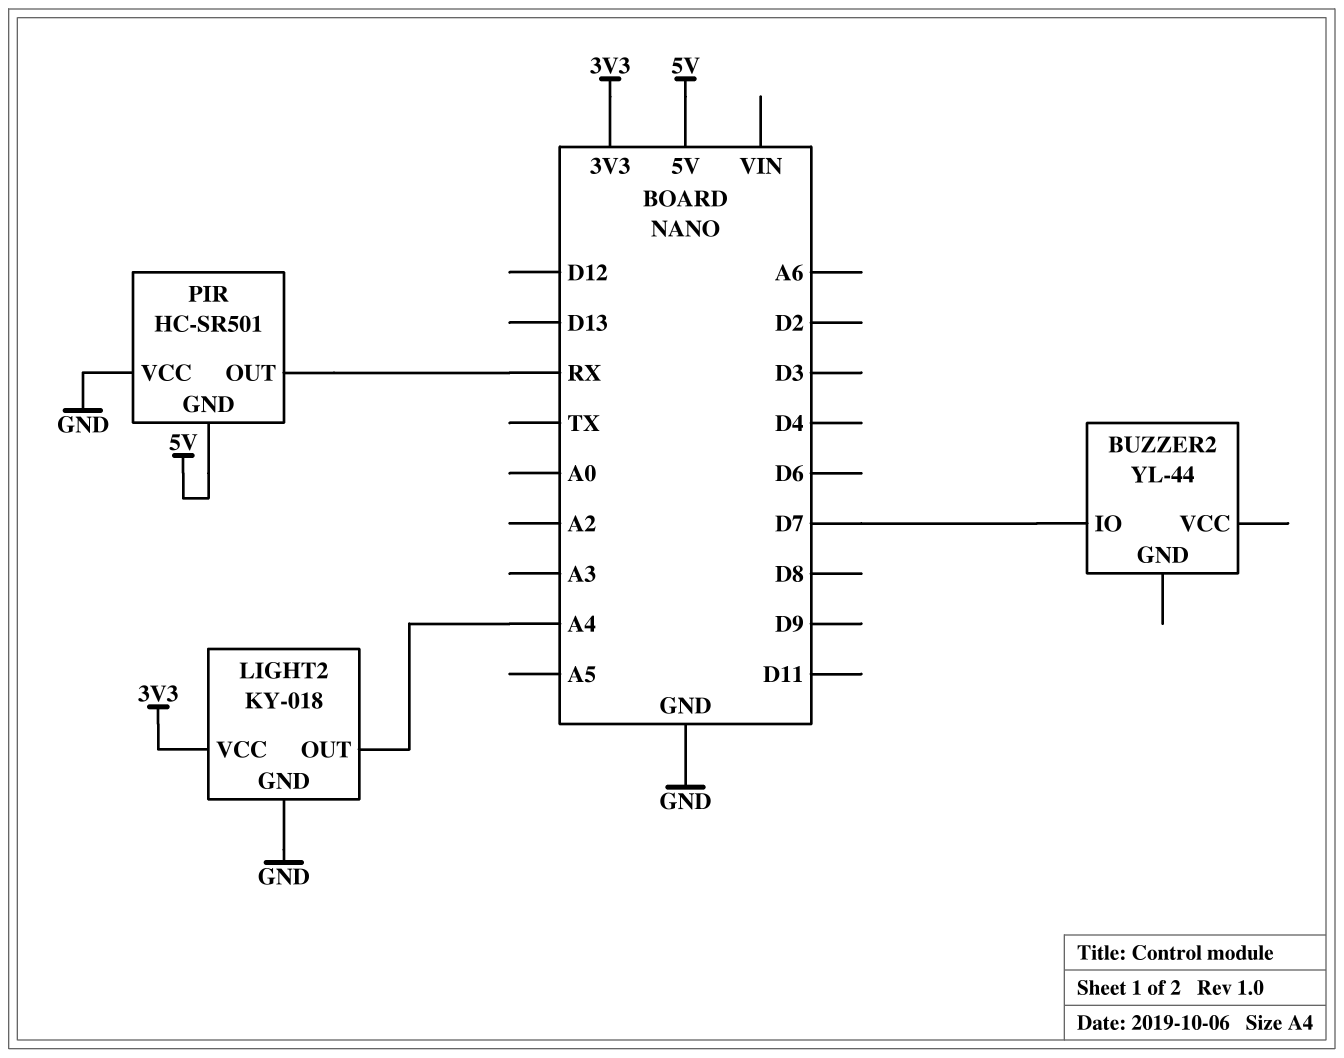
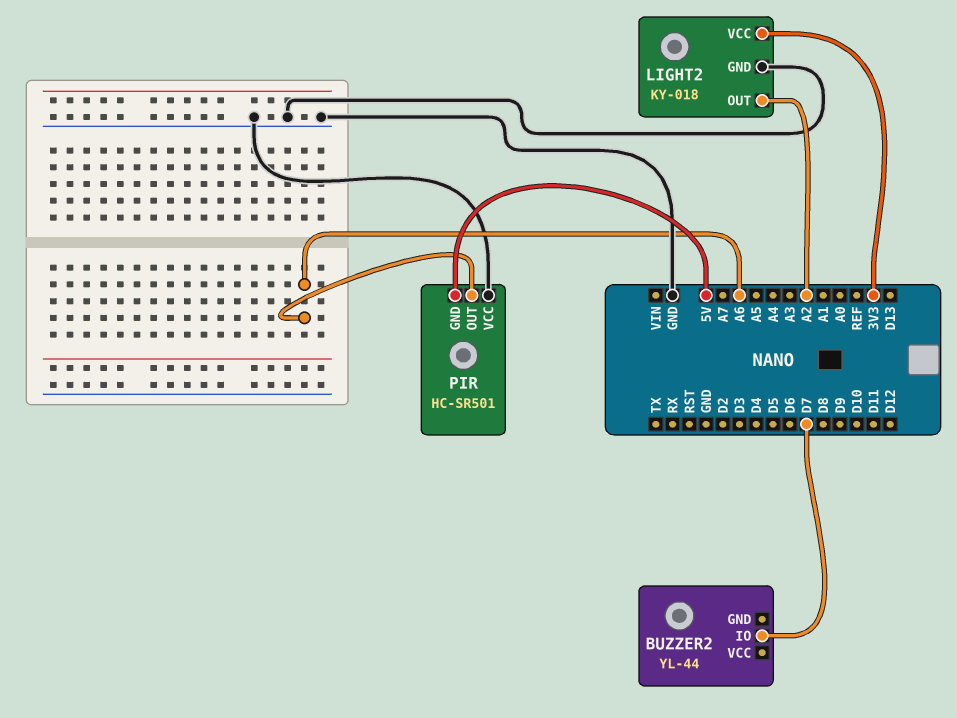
LIGHT2 pin OUT: A4 -> A2
PIR pin OUT: RX -> A6

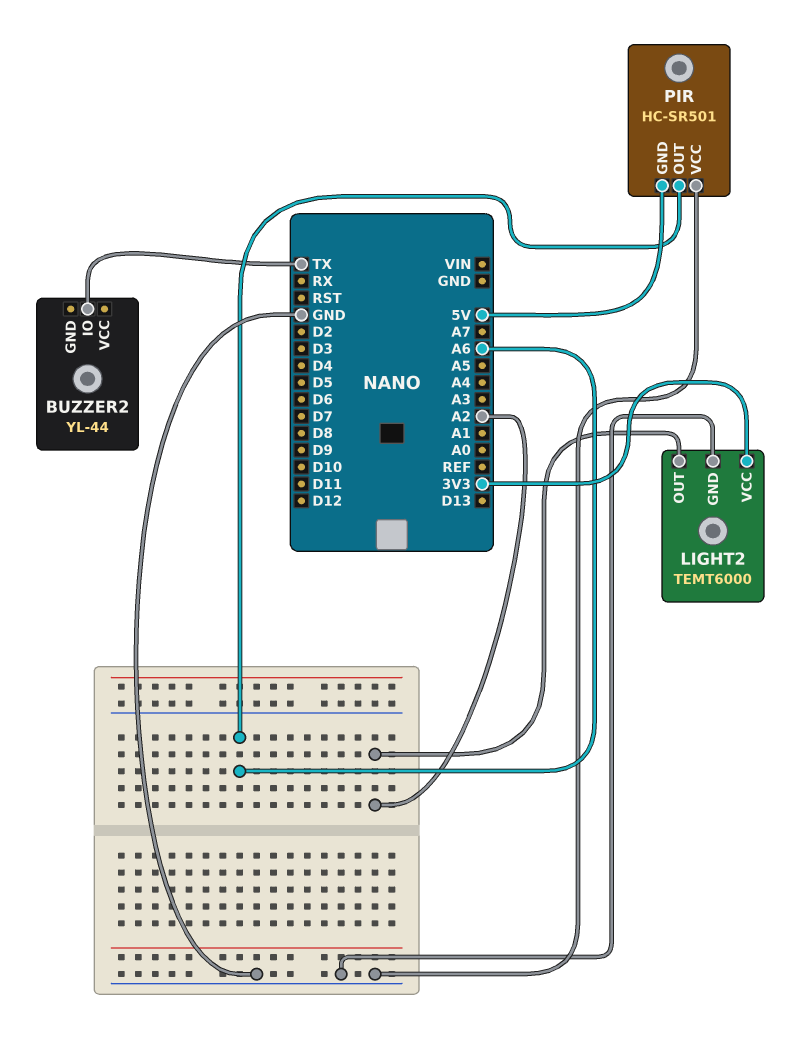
BUZZER2 pin IO: D7 -> TX
LIGHT2: KY-018 -> TEMT6000

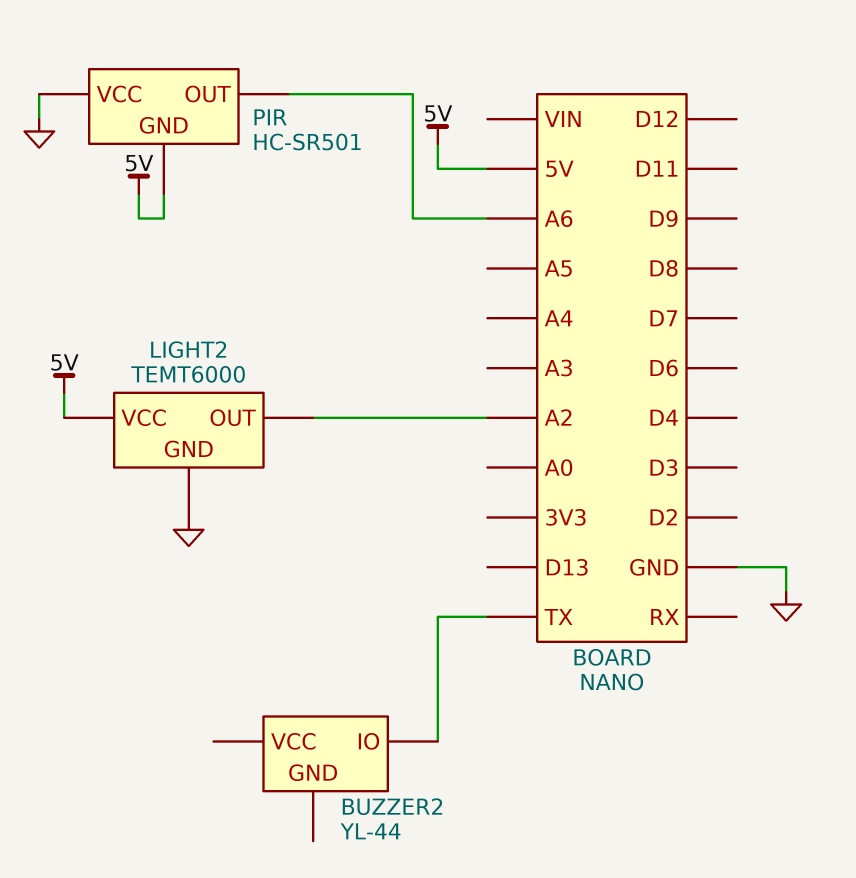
LIGHT2 pin VCC: 3V3 -> 5V

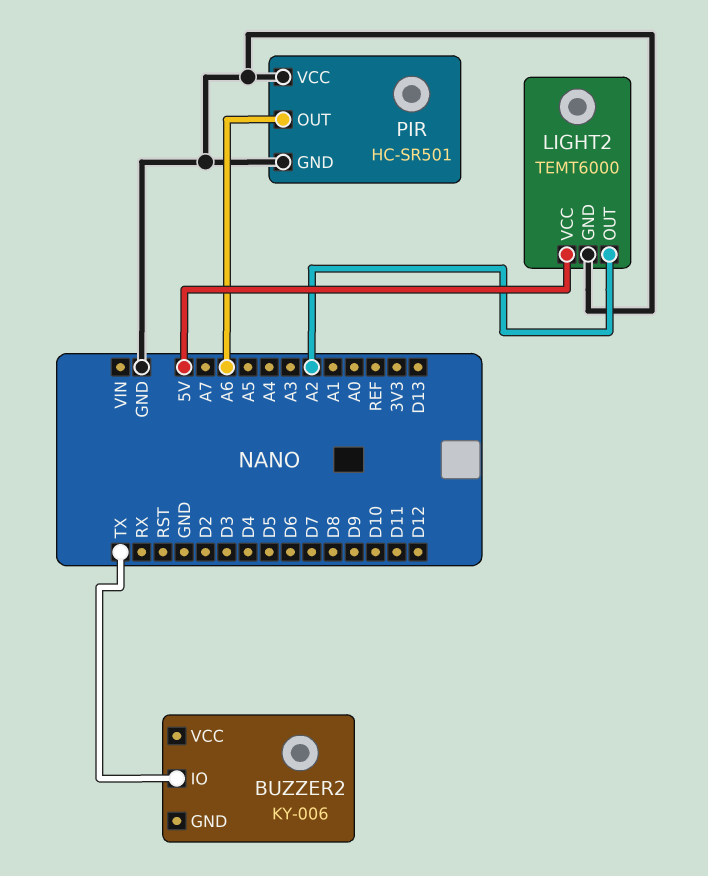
BUZZER2: YL-44 -> KY-006
PIR pin GND: 5V -> GND

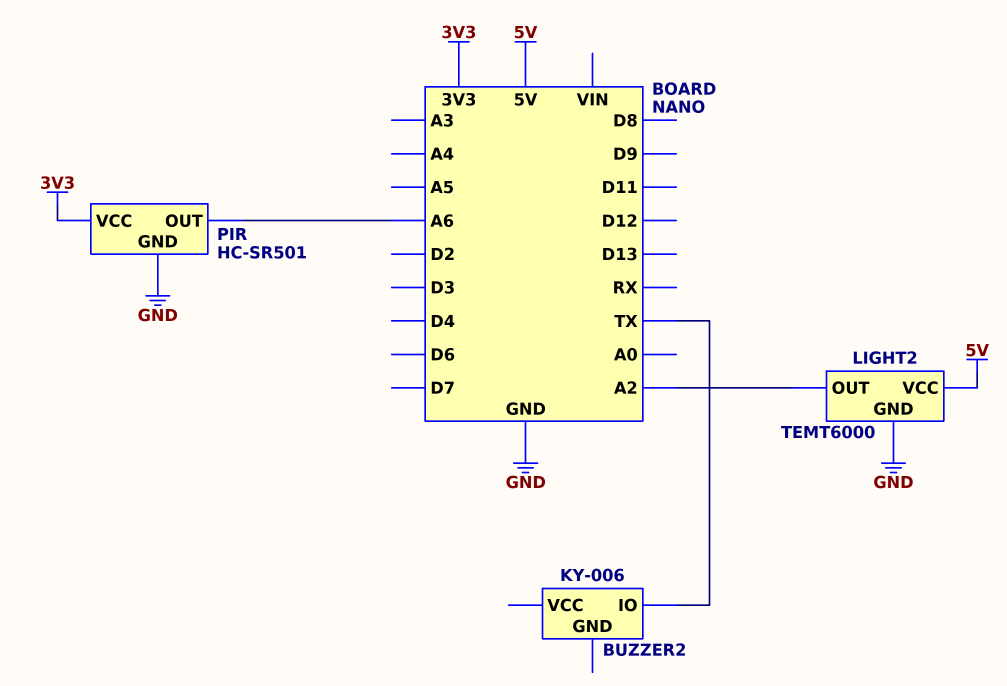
PIR pin VCC: GND -> 3V3

